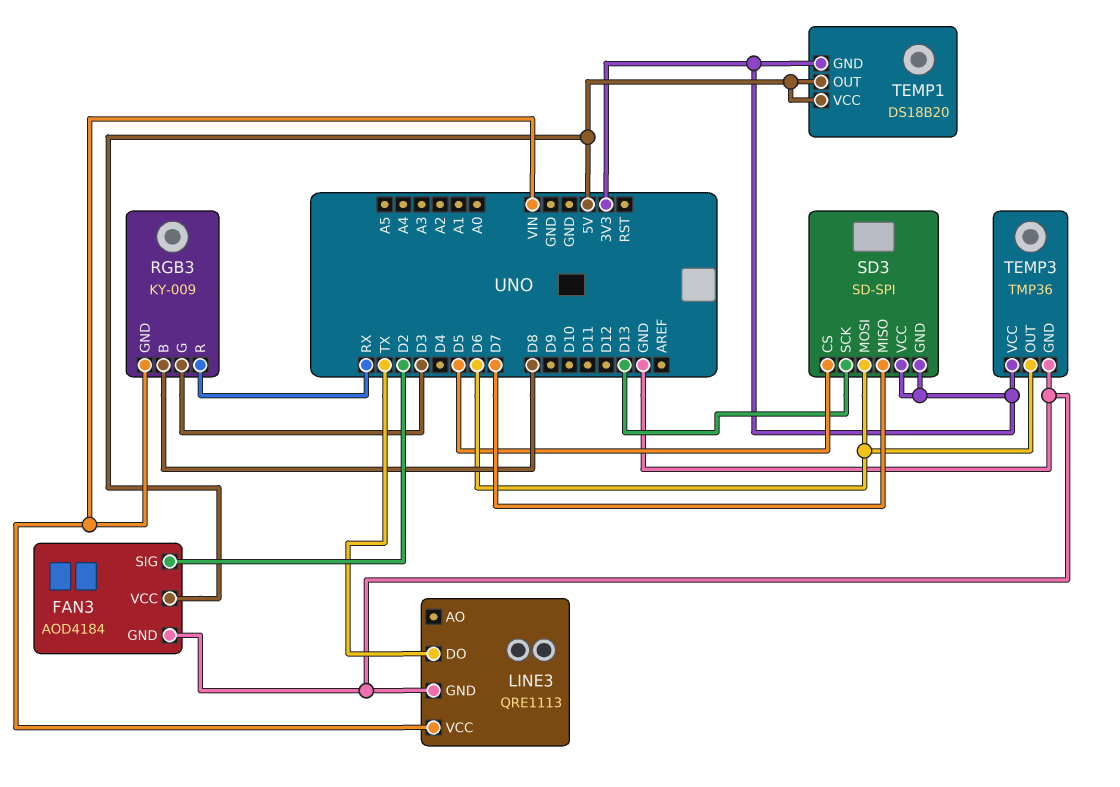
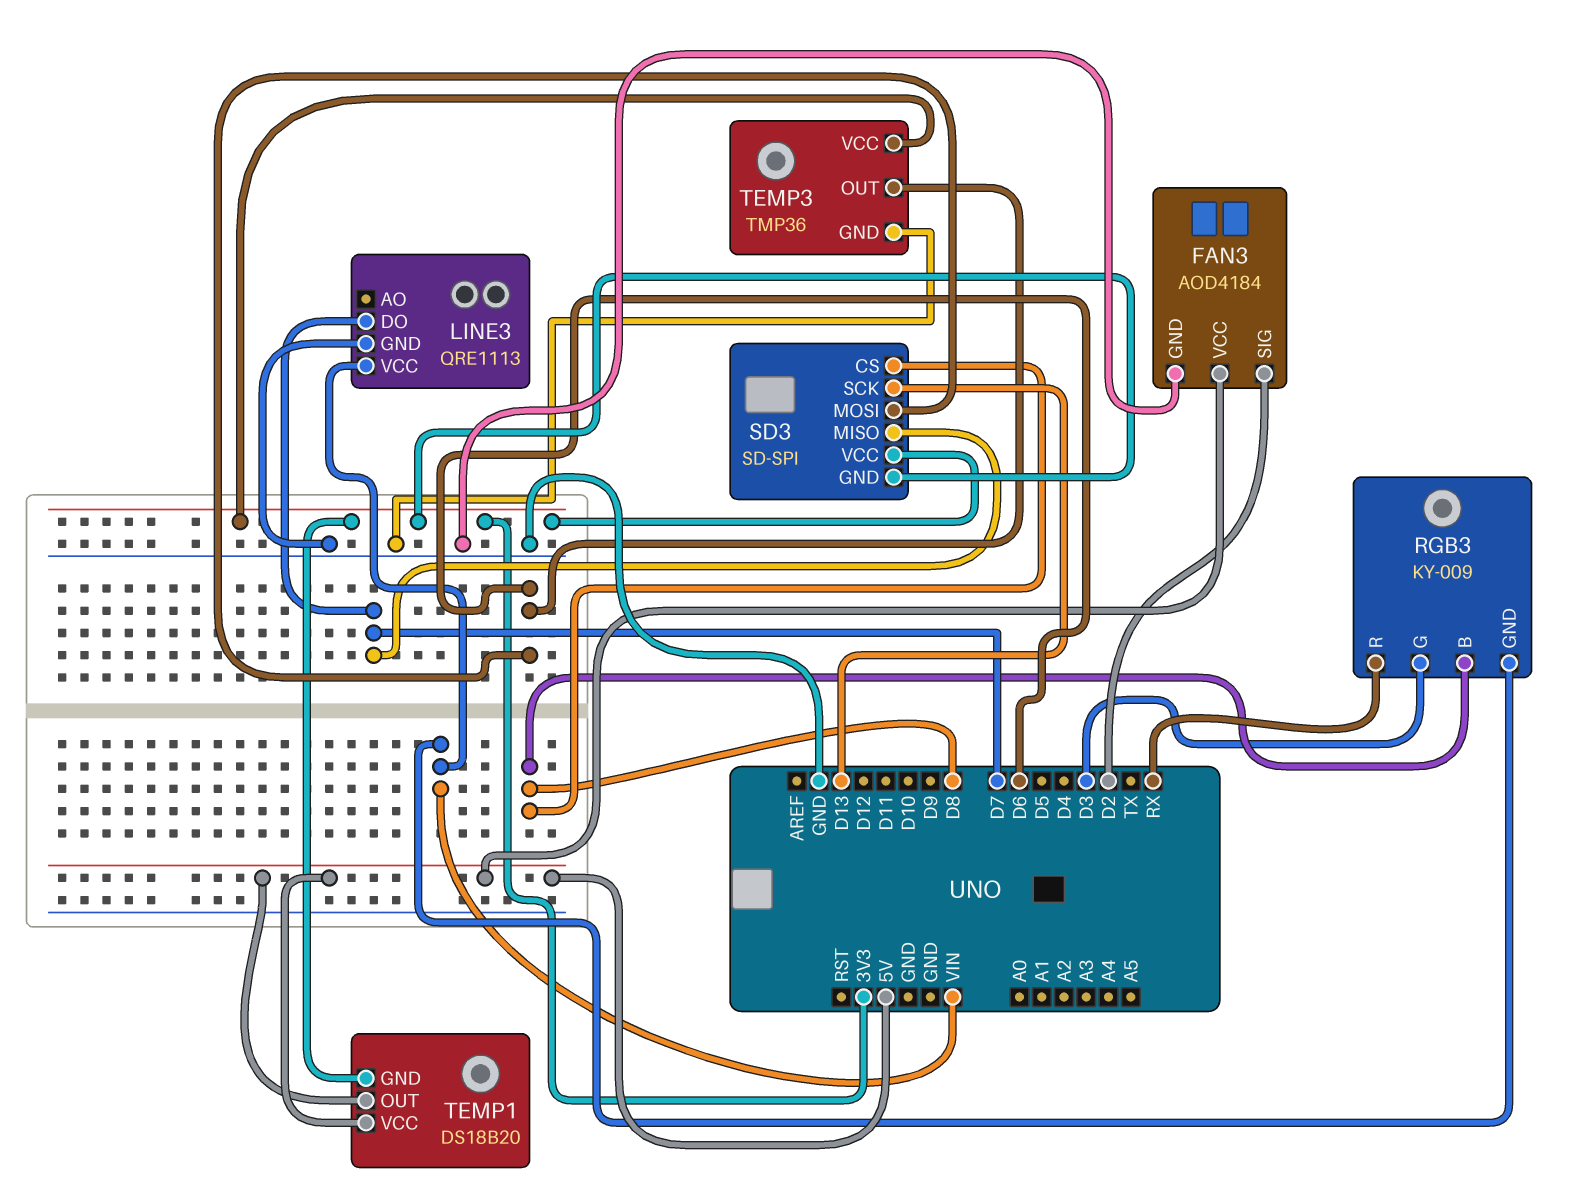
LINE3 pin DO: TX -> D7
SD3 pin CS: D5 -> D8

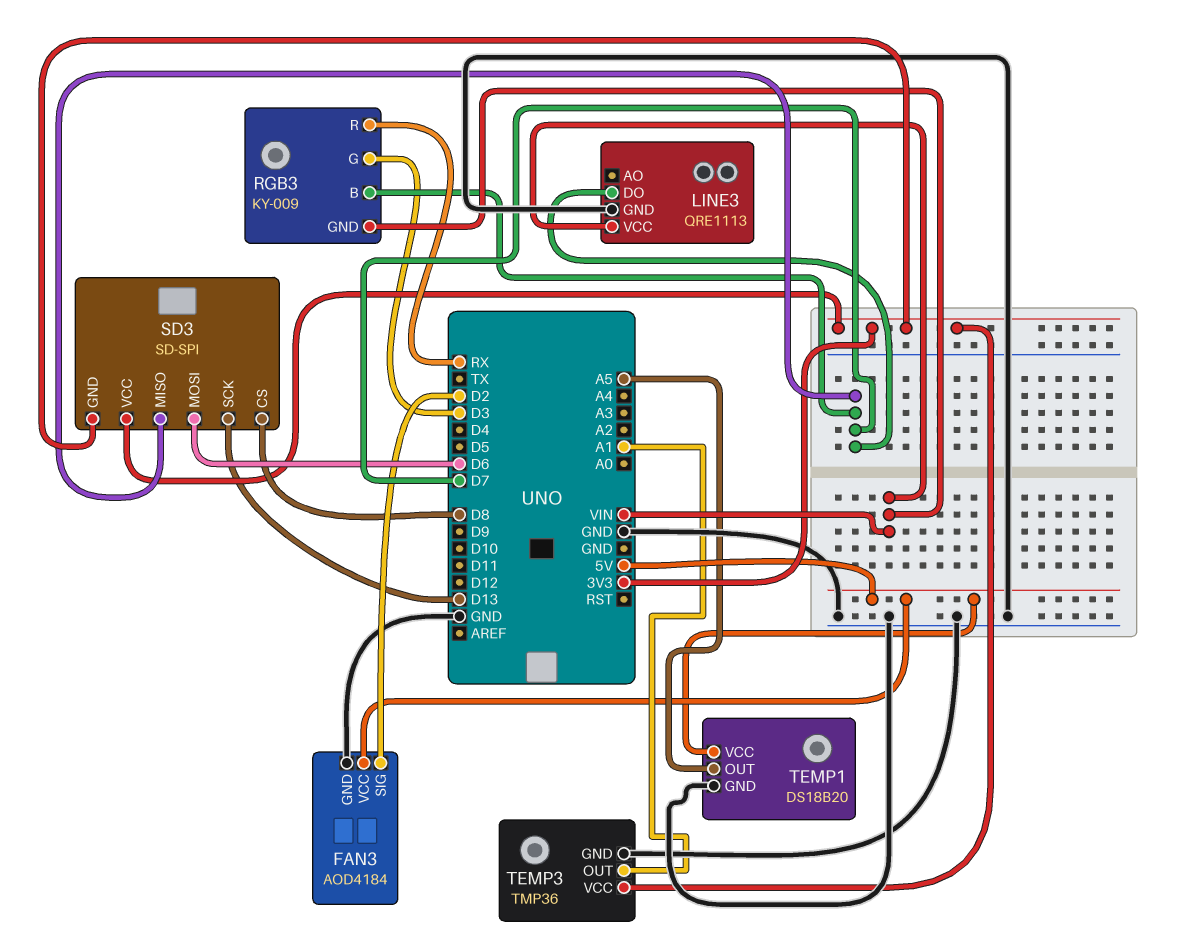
RGB3 pin B: D8 -> D7
TEMP1 pin GND: 3V3 -> GND
TEMP1 pin OUT: 5V -> A5
TEMP3 pin OUT: D6 -> A1

